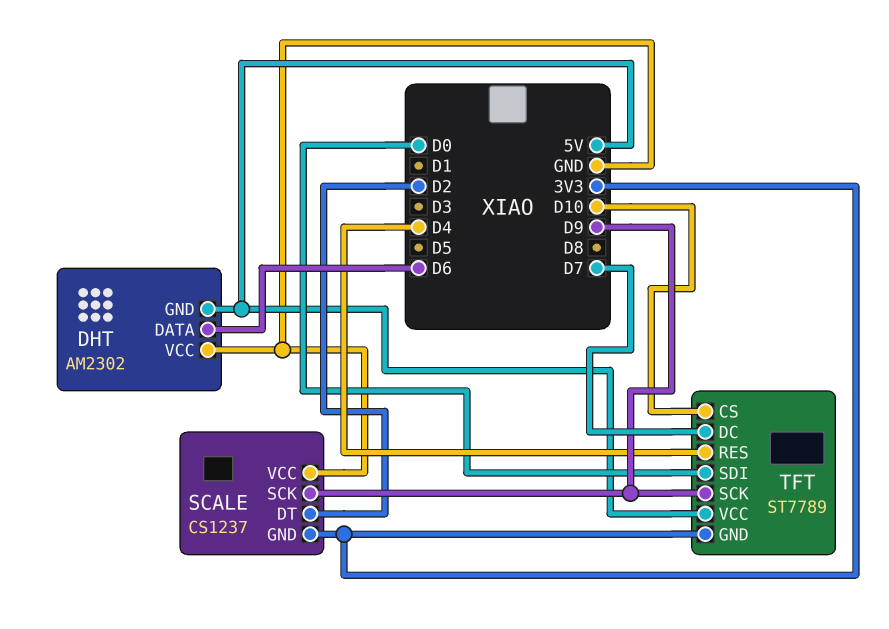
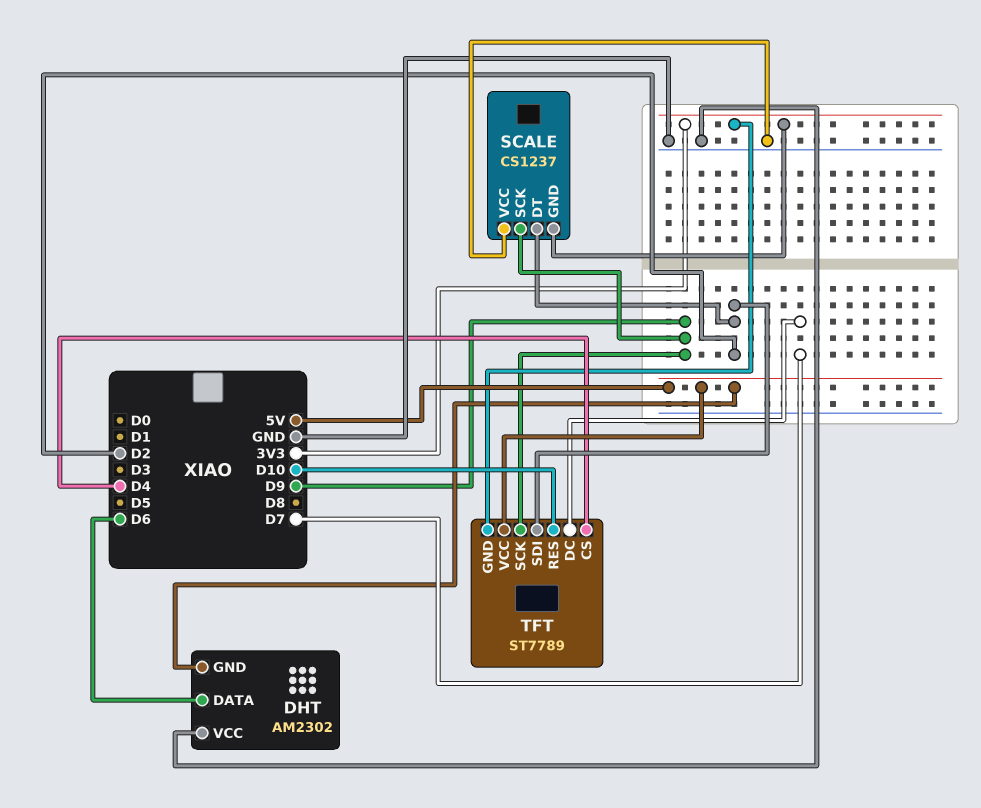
TFT pin CS: D10 -> D4
TFT pin RES: D4 -> D10
TFT pin SDI: D0 -> D2

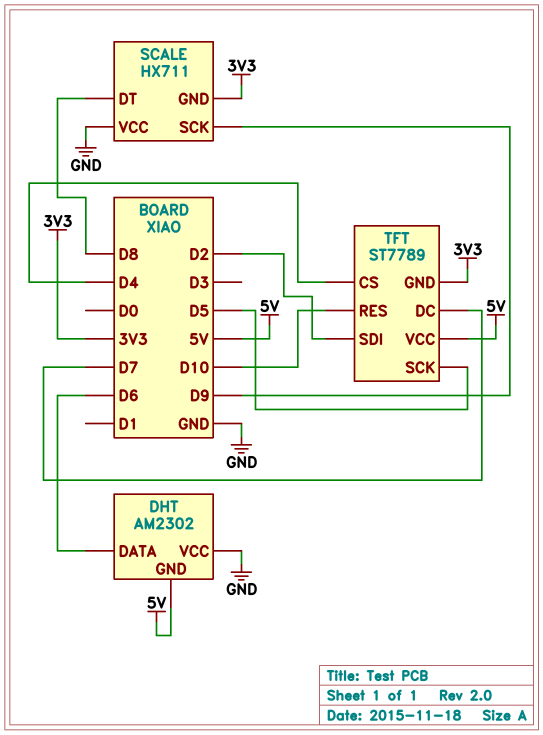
SCALE: CS1237 -> HX711
SCALE pin DT: D2 -> D8
TFT pin SCK: D9 -> D5

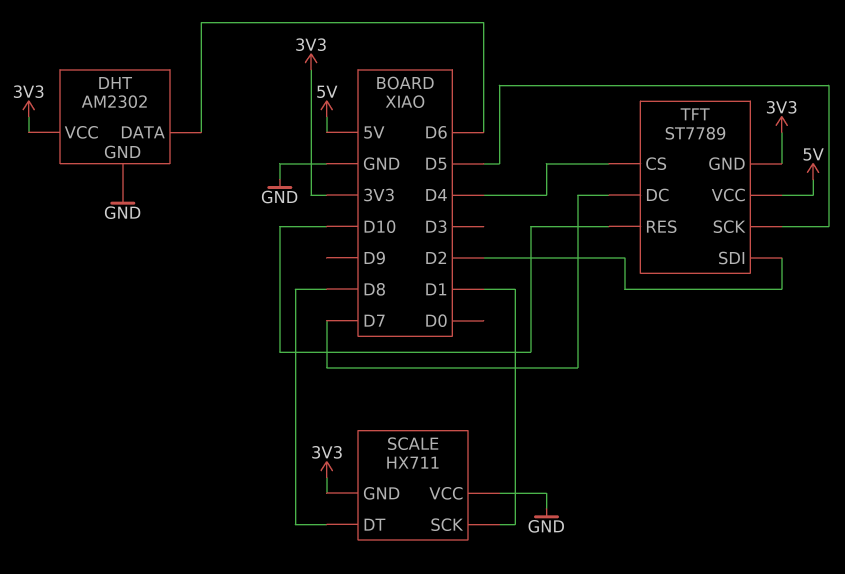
DHT pin GND: 5V -> GND
DHT pin VCC: GND -> 3V3
SCALE pin SCK: D9 -> D1

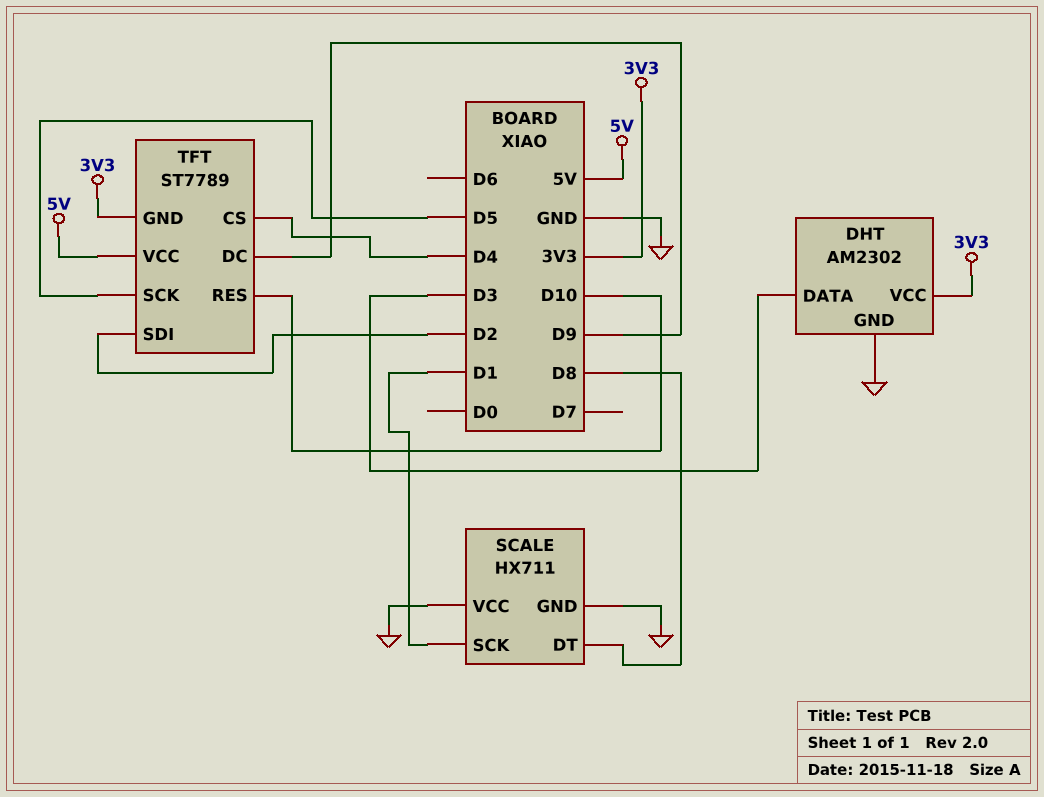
DHT pin DATA: D6 -> D3
SCALE pin GND: 3V3 -> GND
TFT pin DC: D7 -> D9

